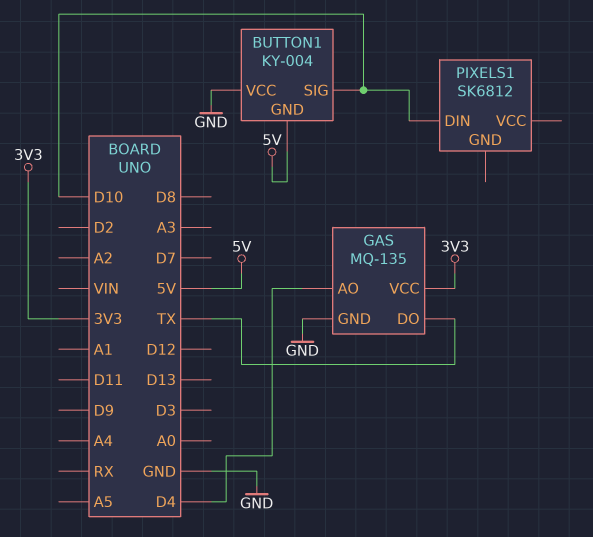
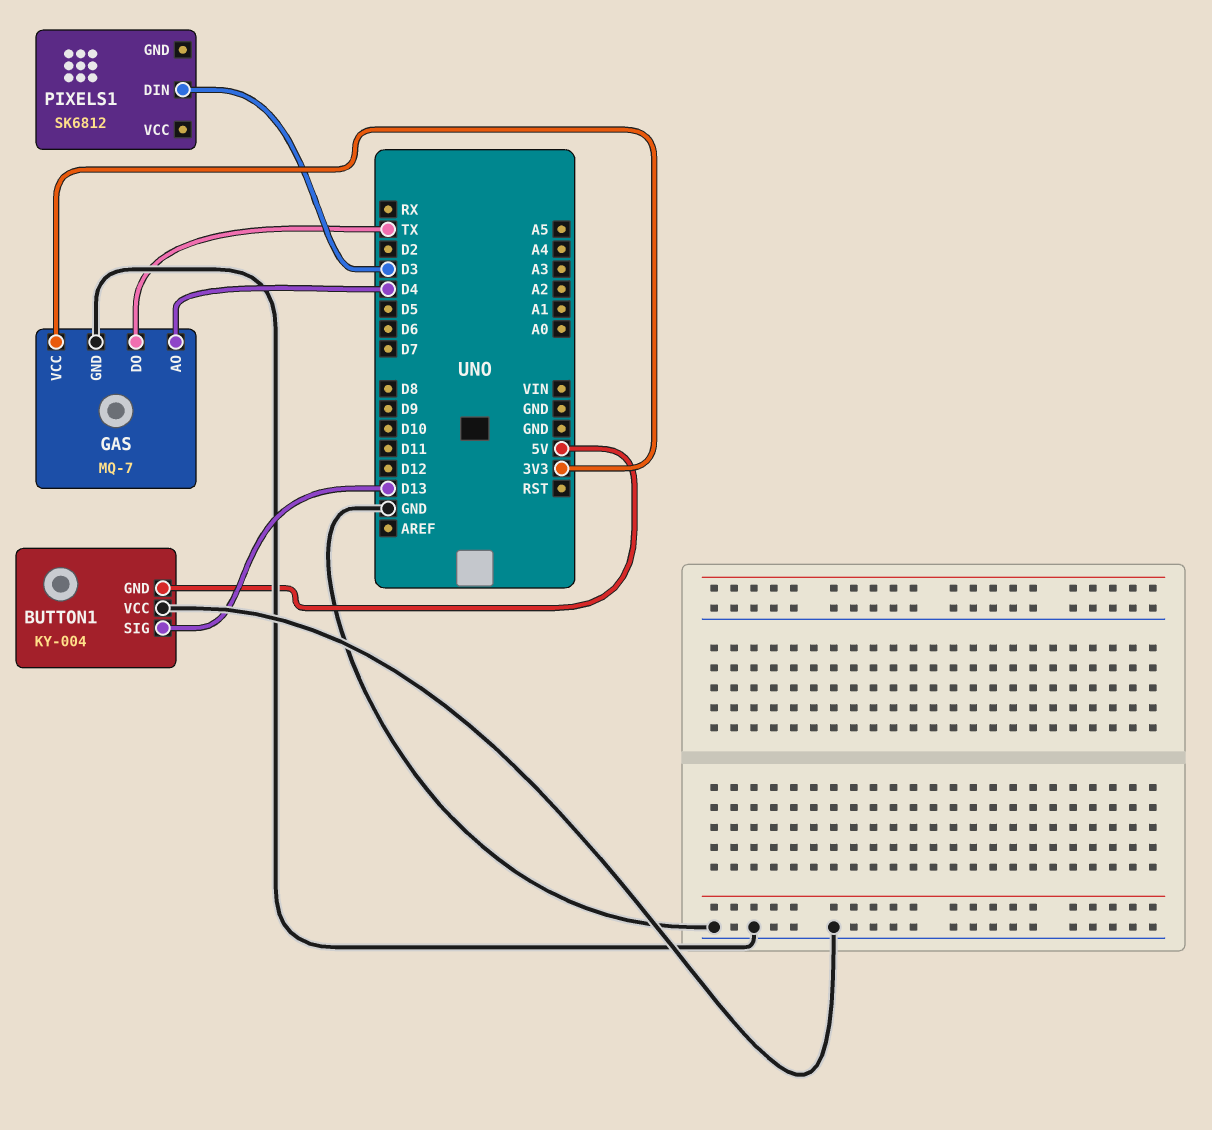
BUTTON1 pin SIG: D10 -> D13
GAS: MQ-135 -> MQ-7
PIXELS1 pin DIN: D10 -> D3

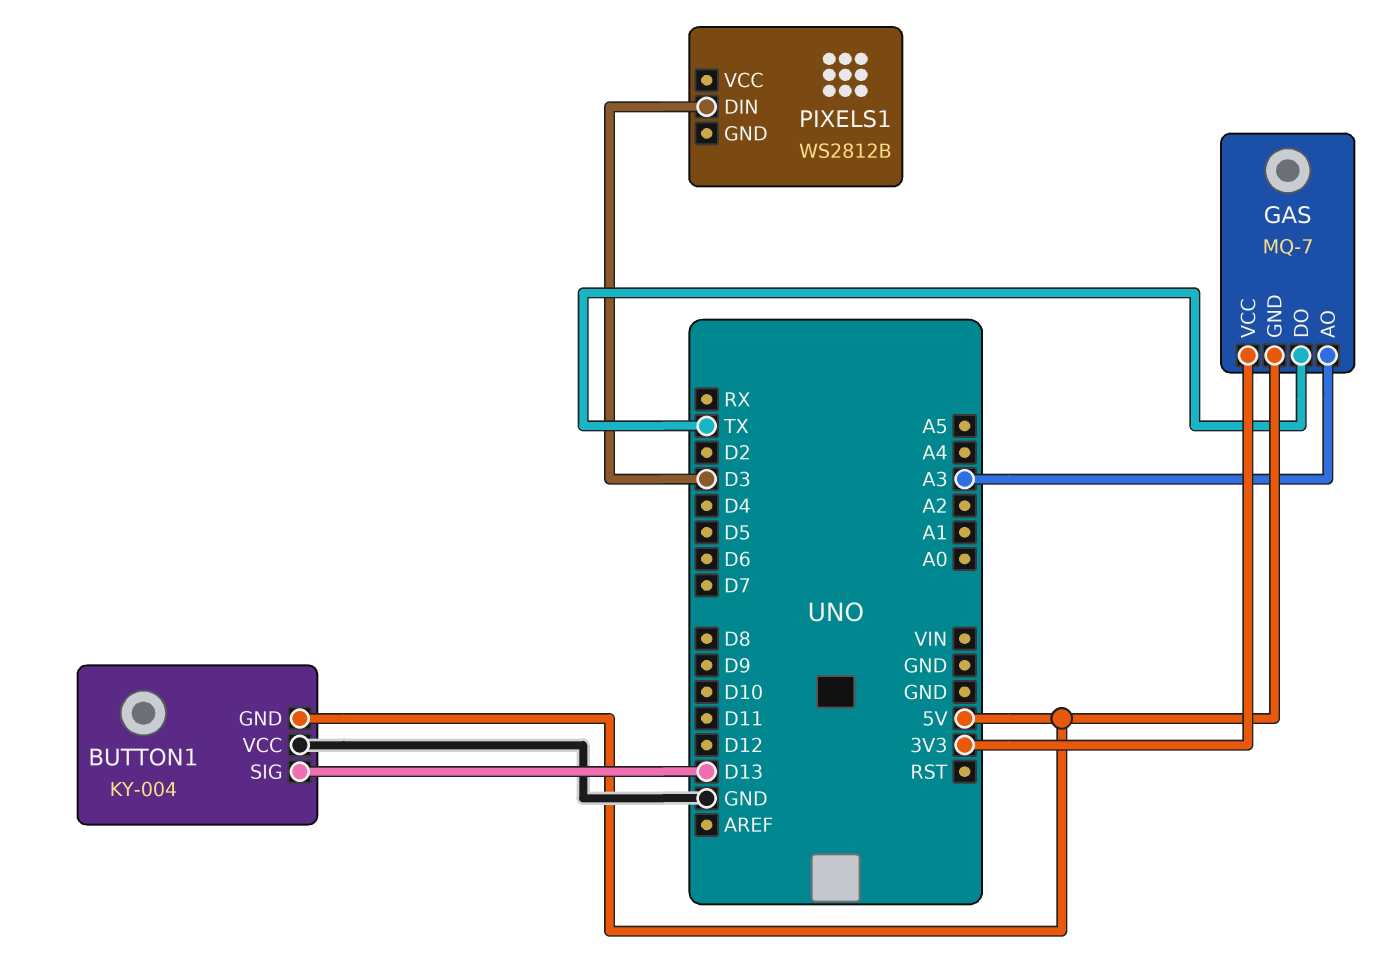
GAS pin AO: D4 -> A3
GAS pin GND: GND -> 5V
PIXELS1: SK6812 -> WS2812B

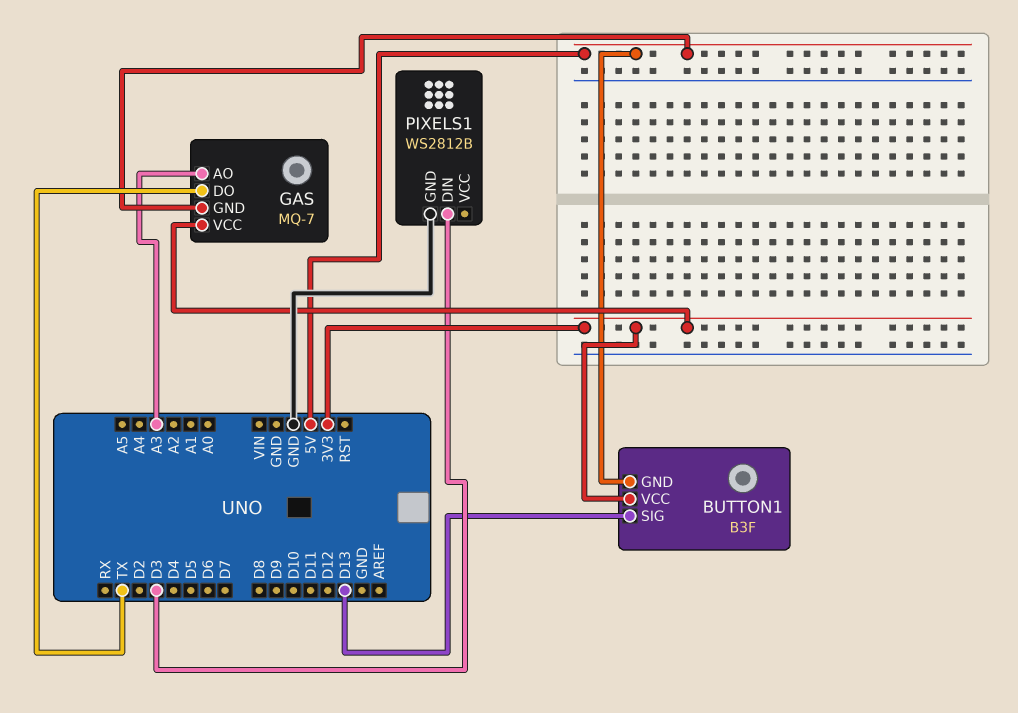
BUTTON1: KY-004 -> B3F
BUTTON1 pin VCC: GND -> 3V3
PIXELS1 pin GND: none -> GND

